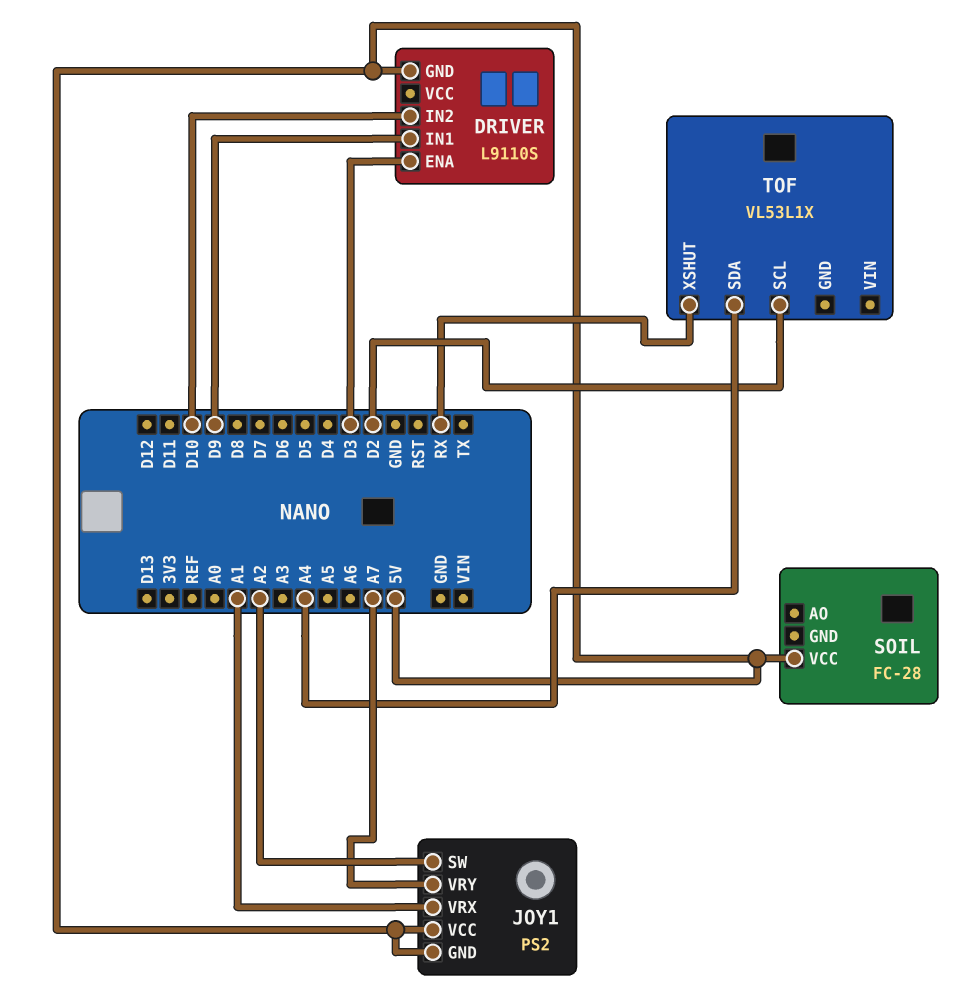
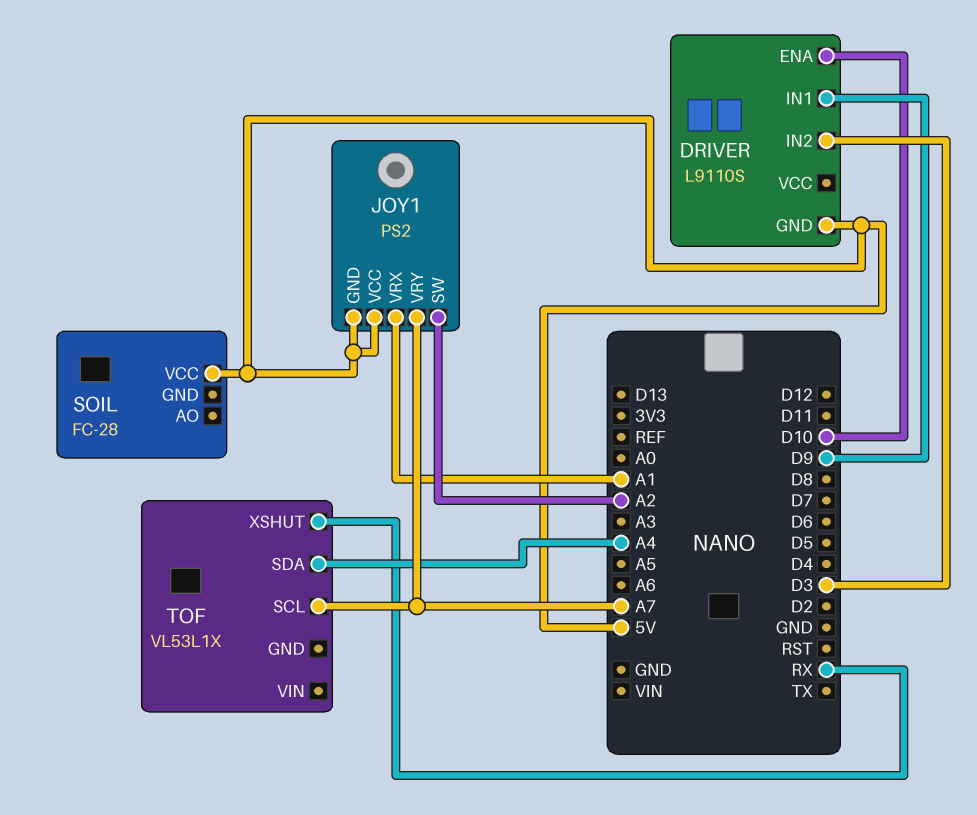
DRIVER pin ENA: D3 -> D10
DRIVER pin IN2: D10 -> D3
TOF pin SCL: D2 -> A7

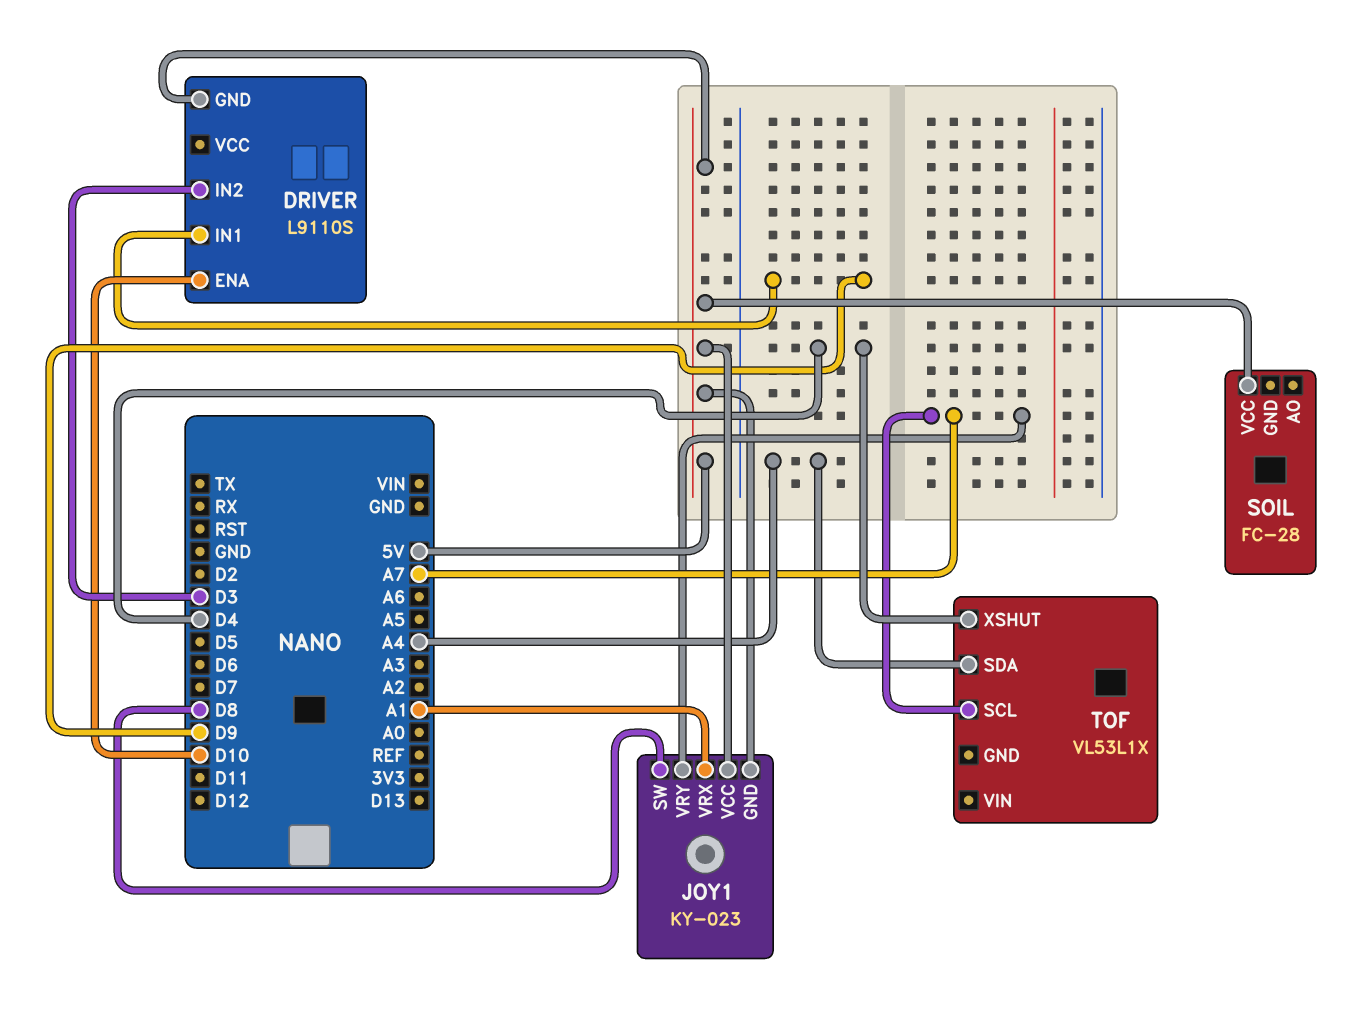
JOY1: PS2 -> KY-023
JOY1 pin SW: A2 -> D8
TOF pin XSHUT: RX -> D4

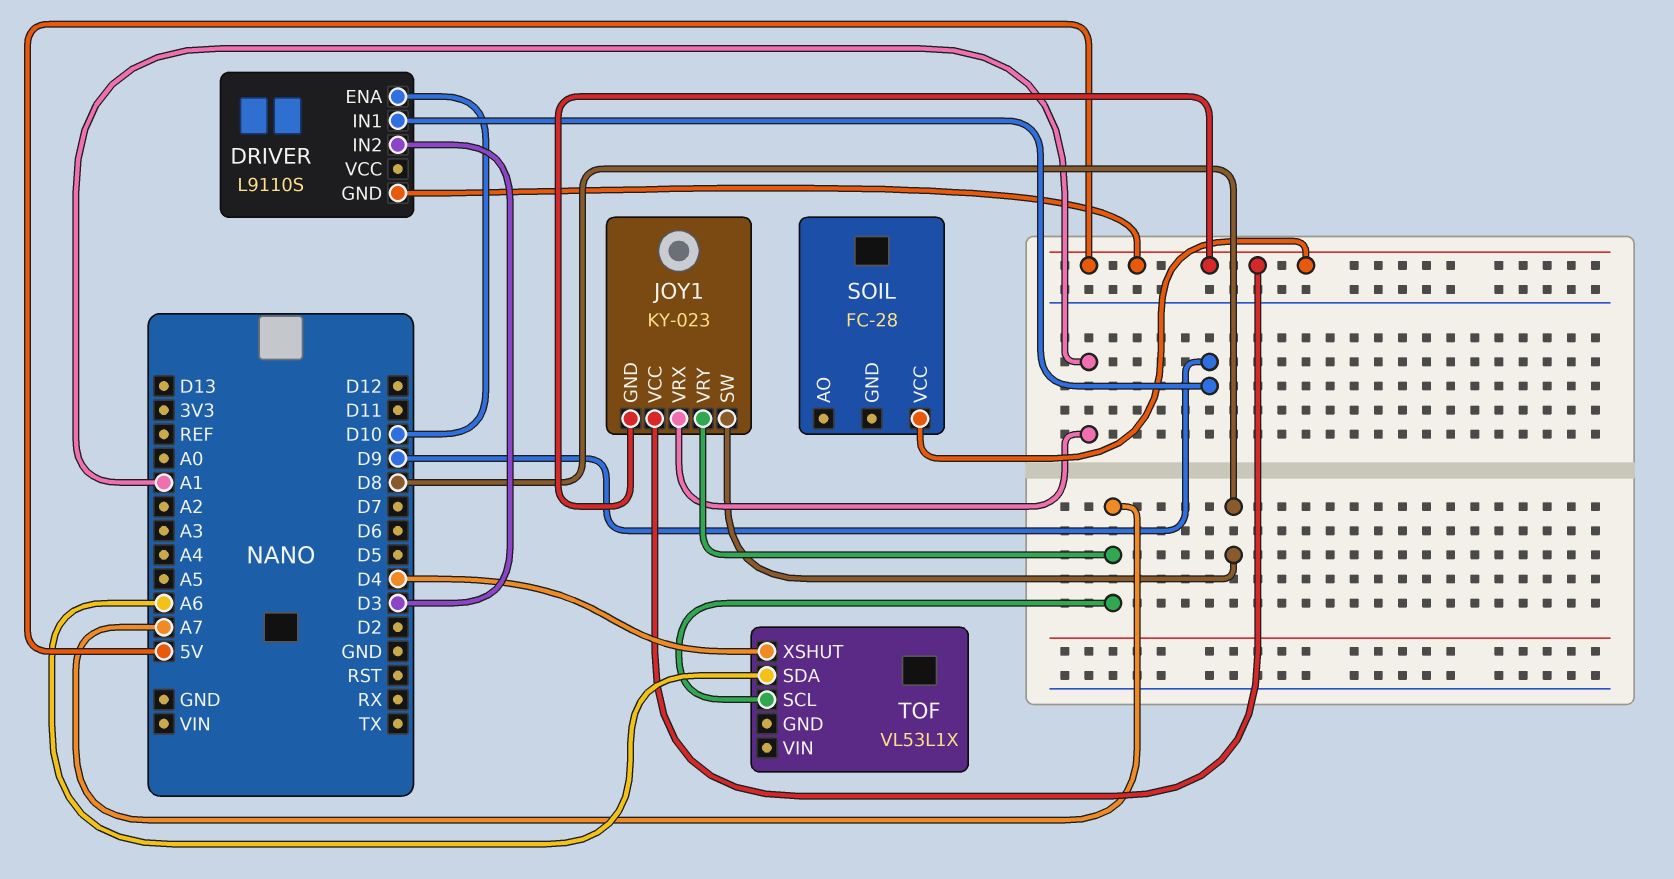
TOF pin SDA: A4 -> A6

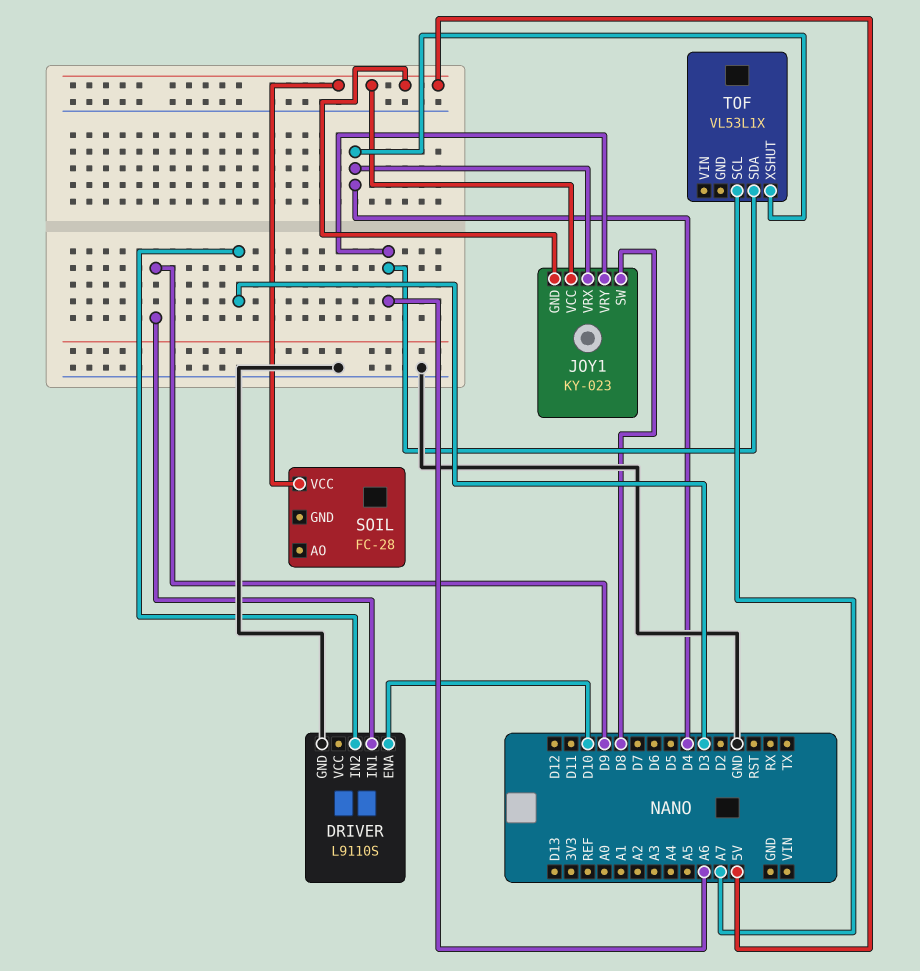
DRIVER pin GND: 5V -> GND
JOY1 pin VRX: A1 -> D4
JOY1 pin VRY: A7 -> A6

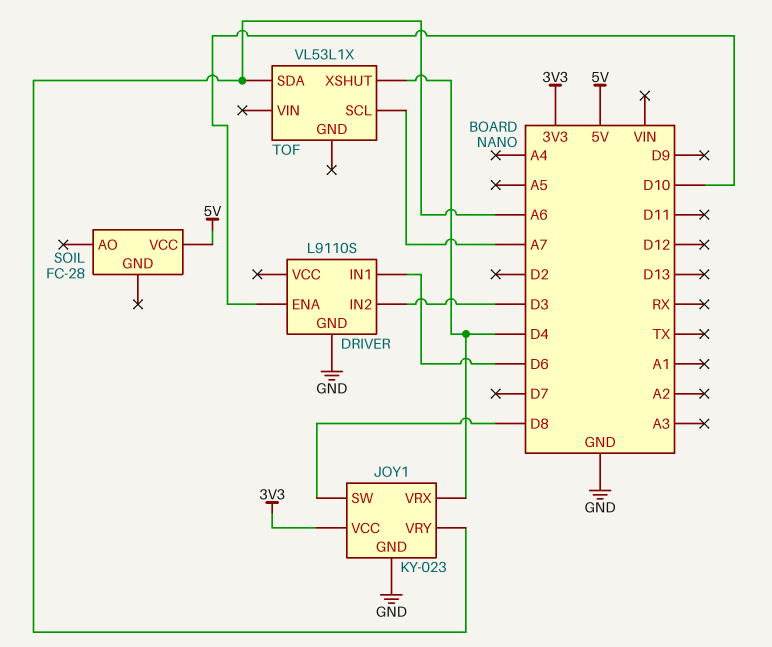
DRIVER pin IN1: D9 -> D6
JOY1 pin GND: 5V -> GND
JOY1 pin VCC: 5V -> 3V3

